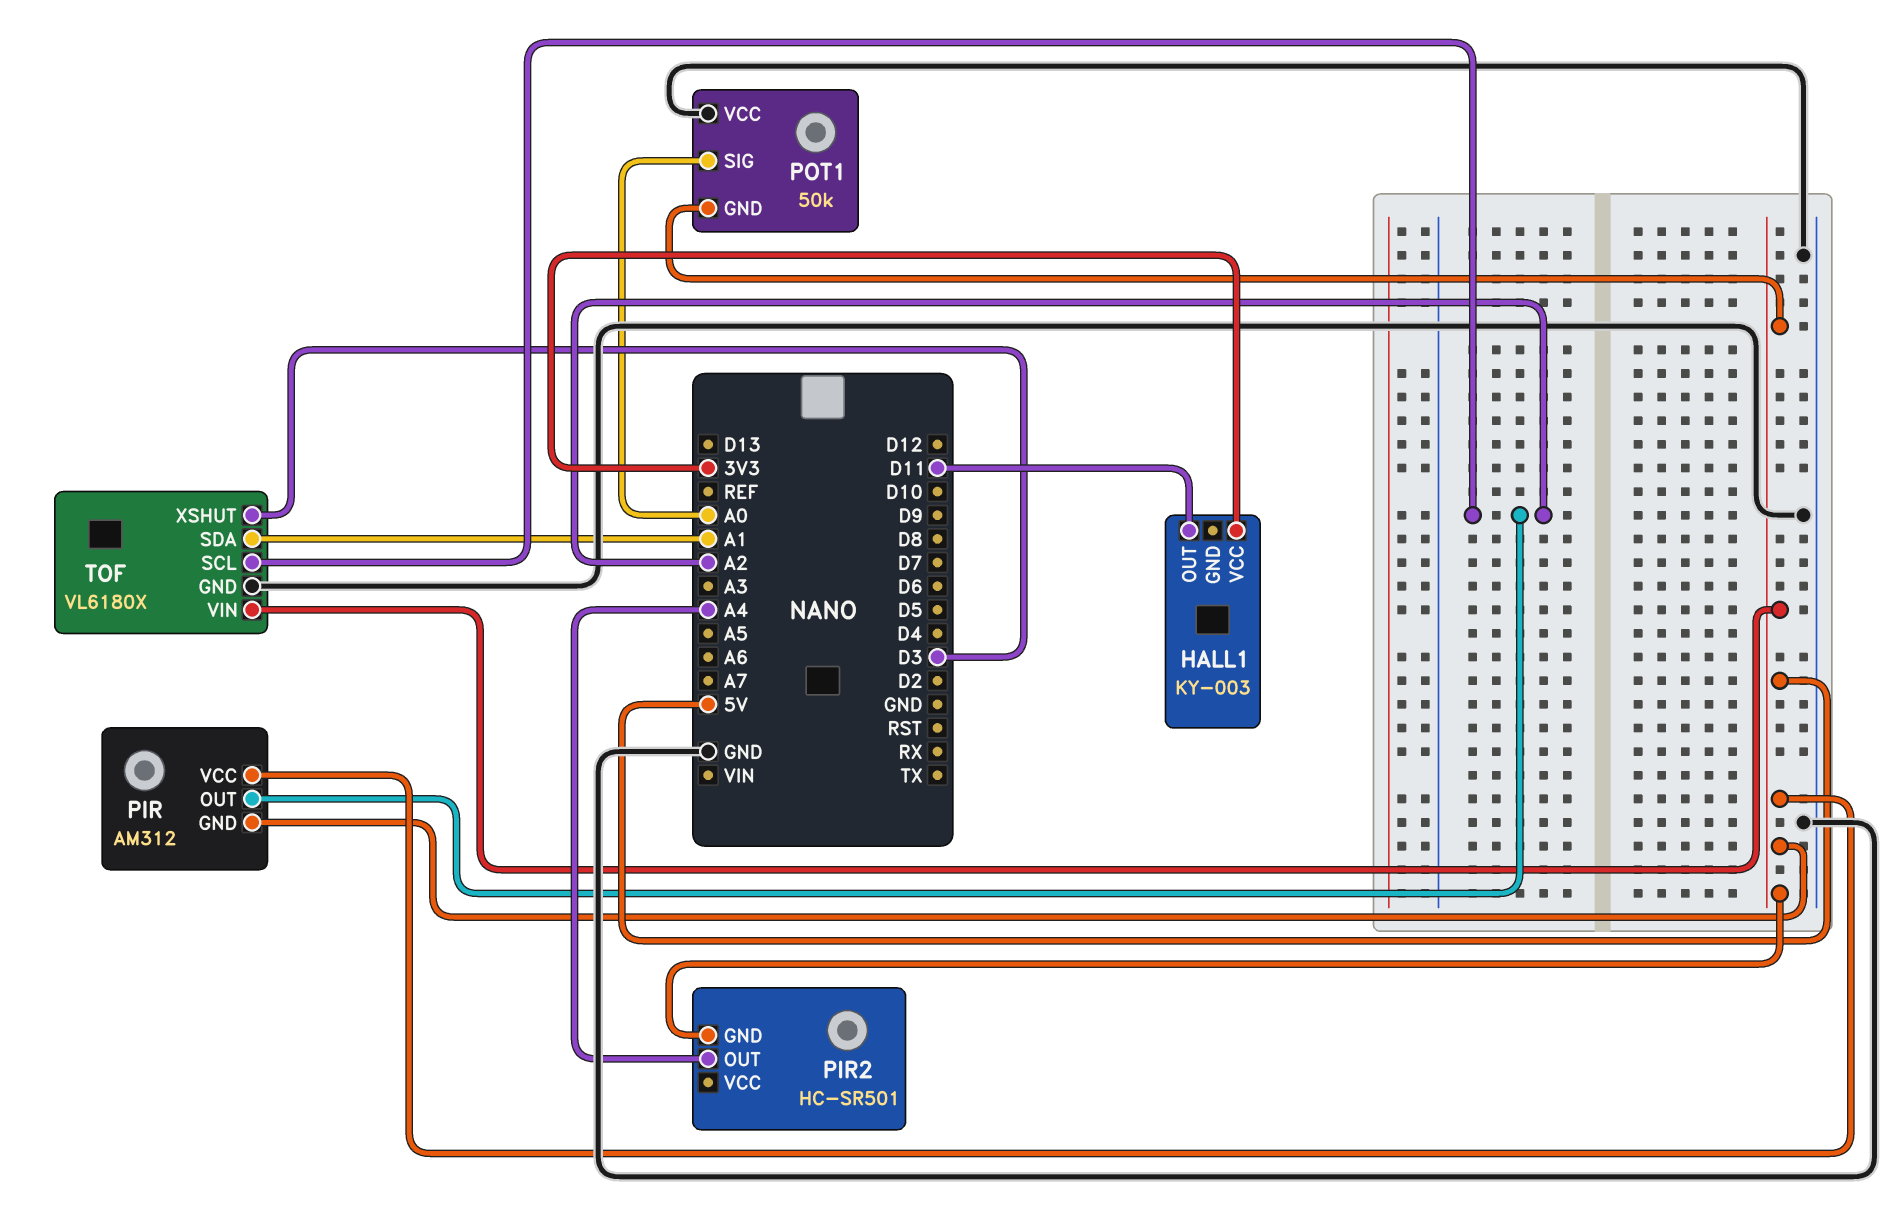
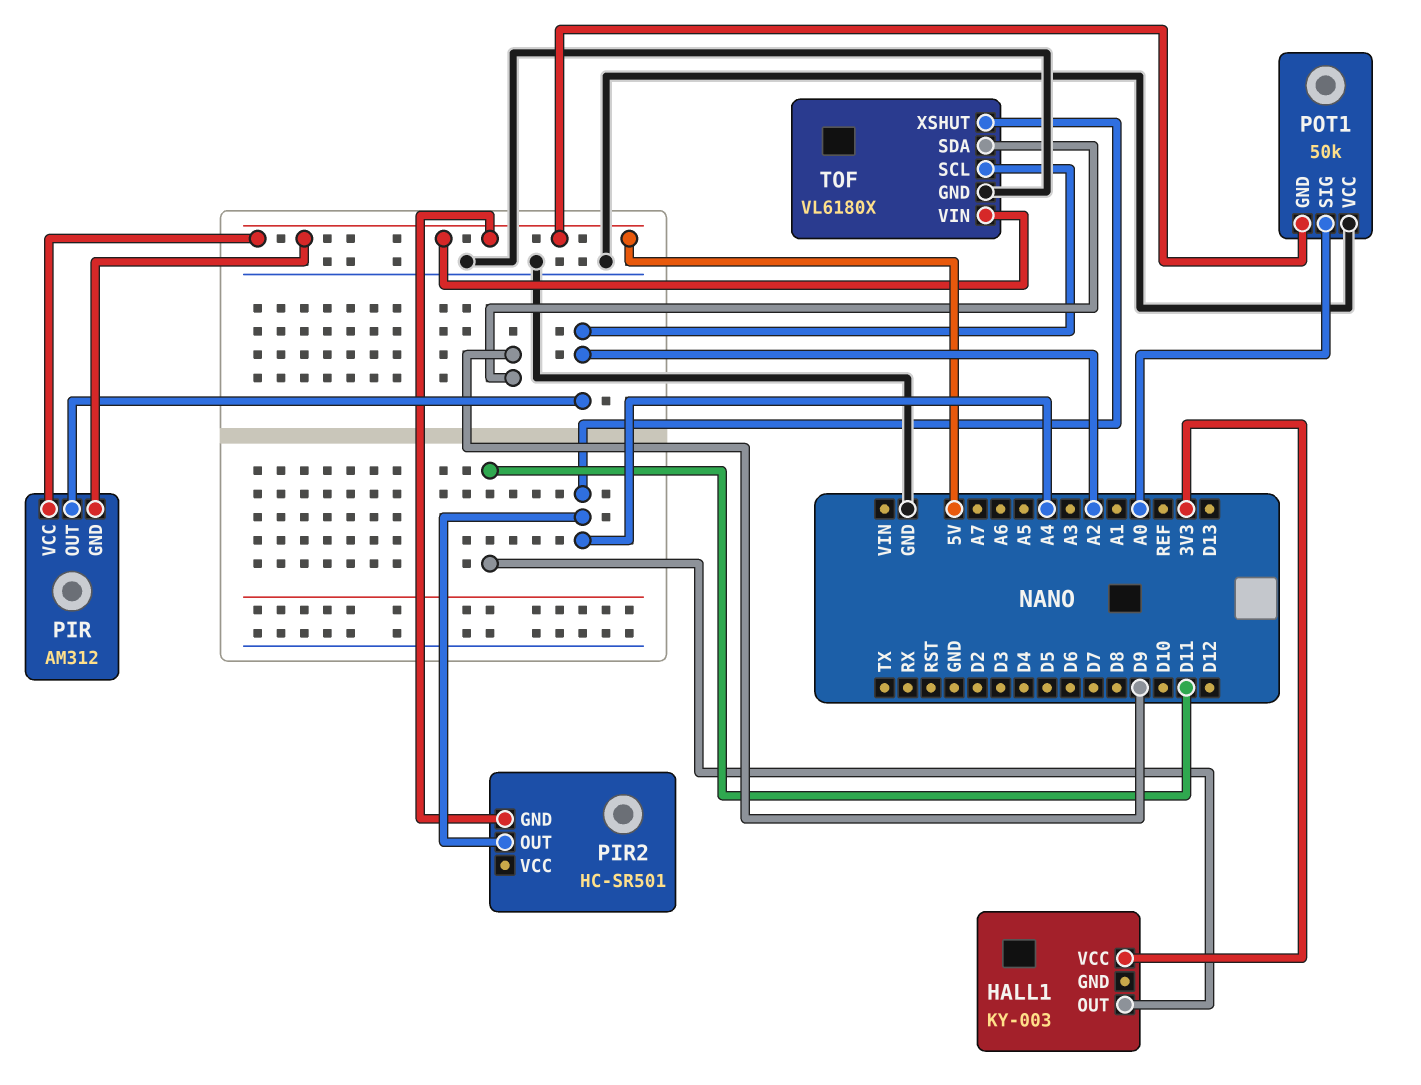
TOF pin SDA: A1 -> D9
TOF pin XSHUT: D3 -> A4

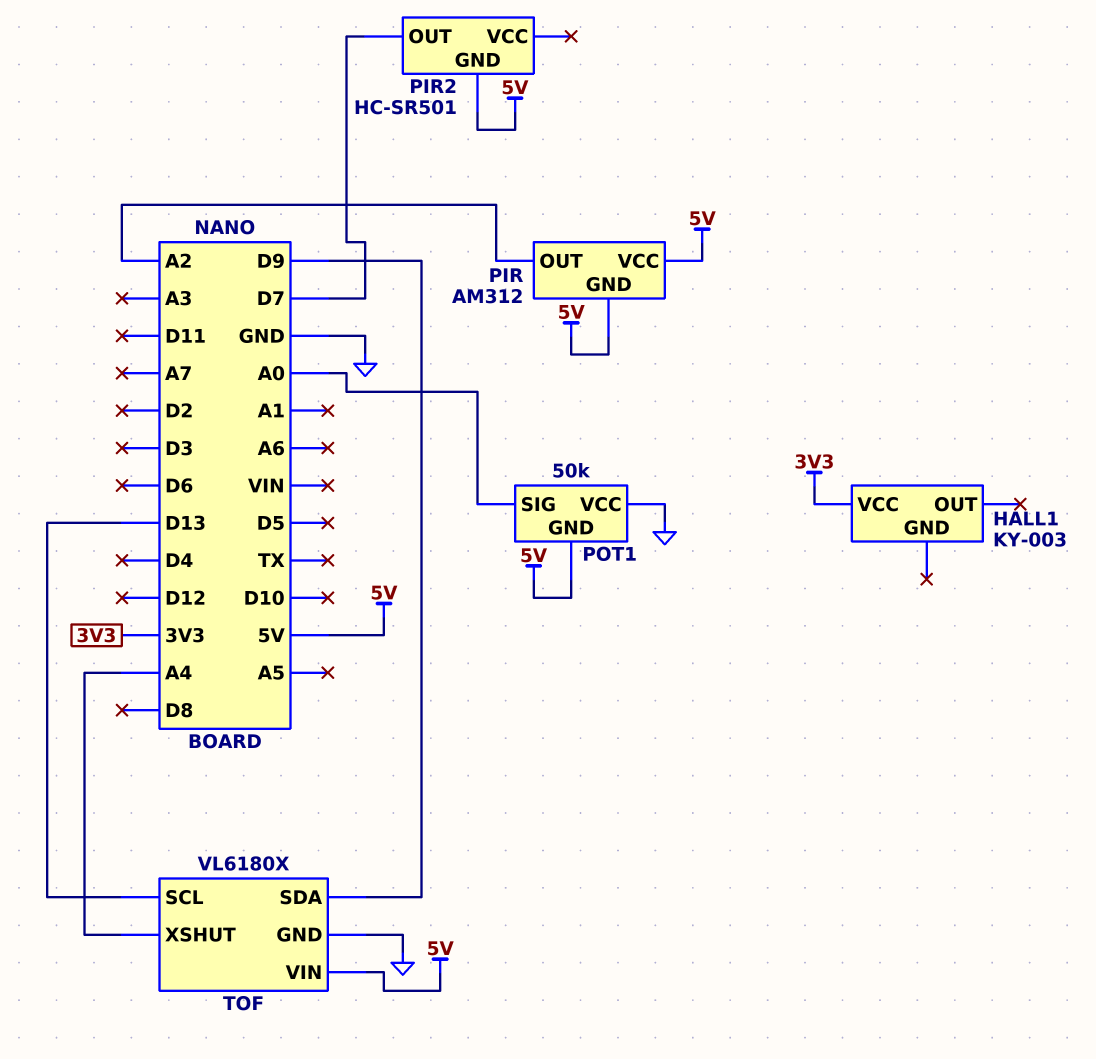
HALL1 pin OUT: D11 -> none
PIR2 pin OUT: A4 -> D7
TOF pin SCL: A2 -> D13

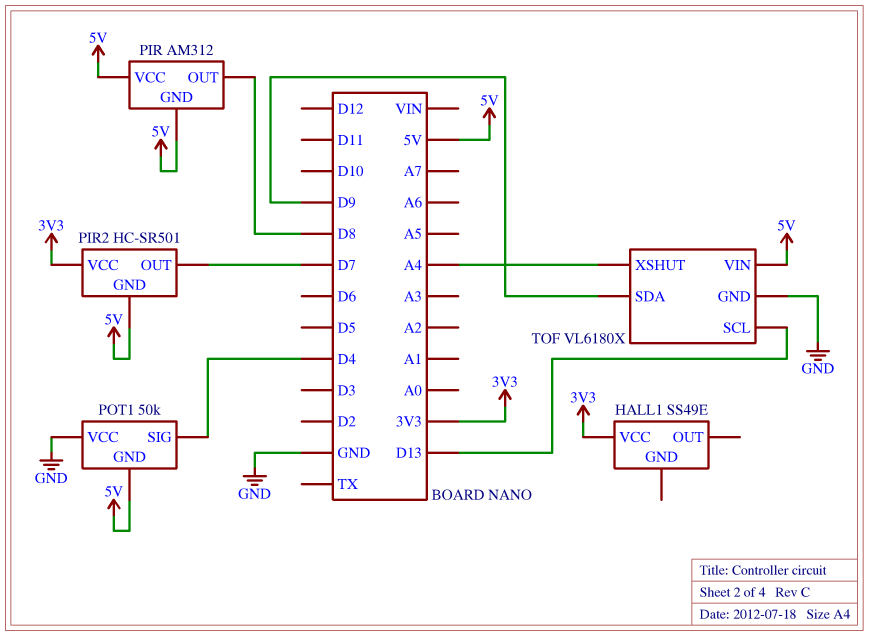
HALL1: KY-003 -> SS49E
PIR pin OUT: A2 -> D8
PIR2 pin VCC: none -> 3V3
POT1 pin SIG: A0 -> D4

